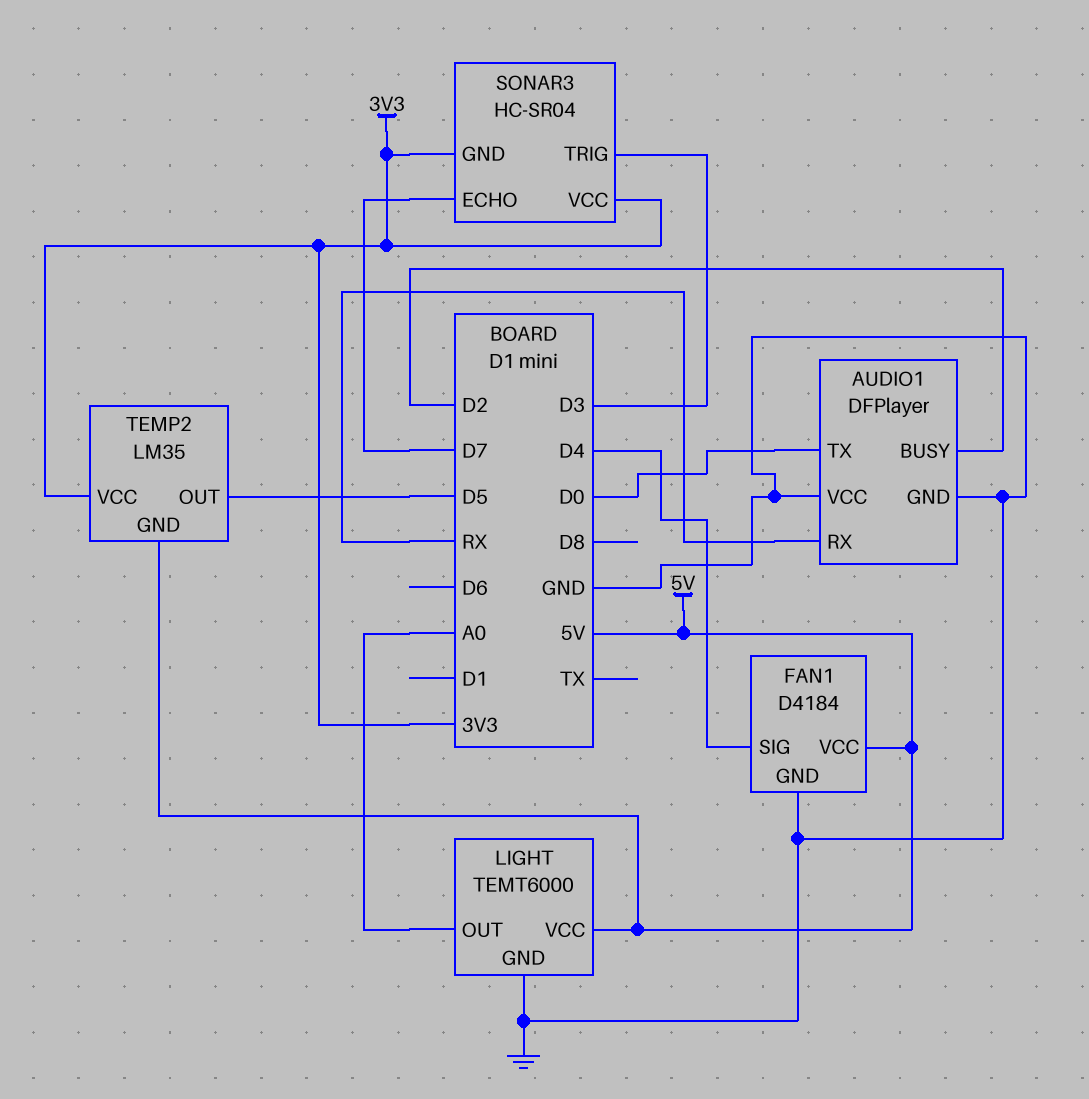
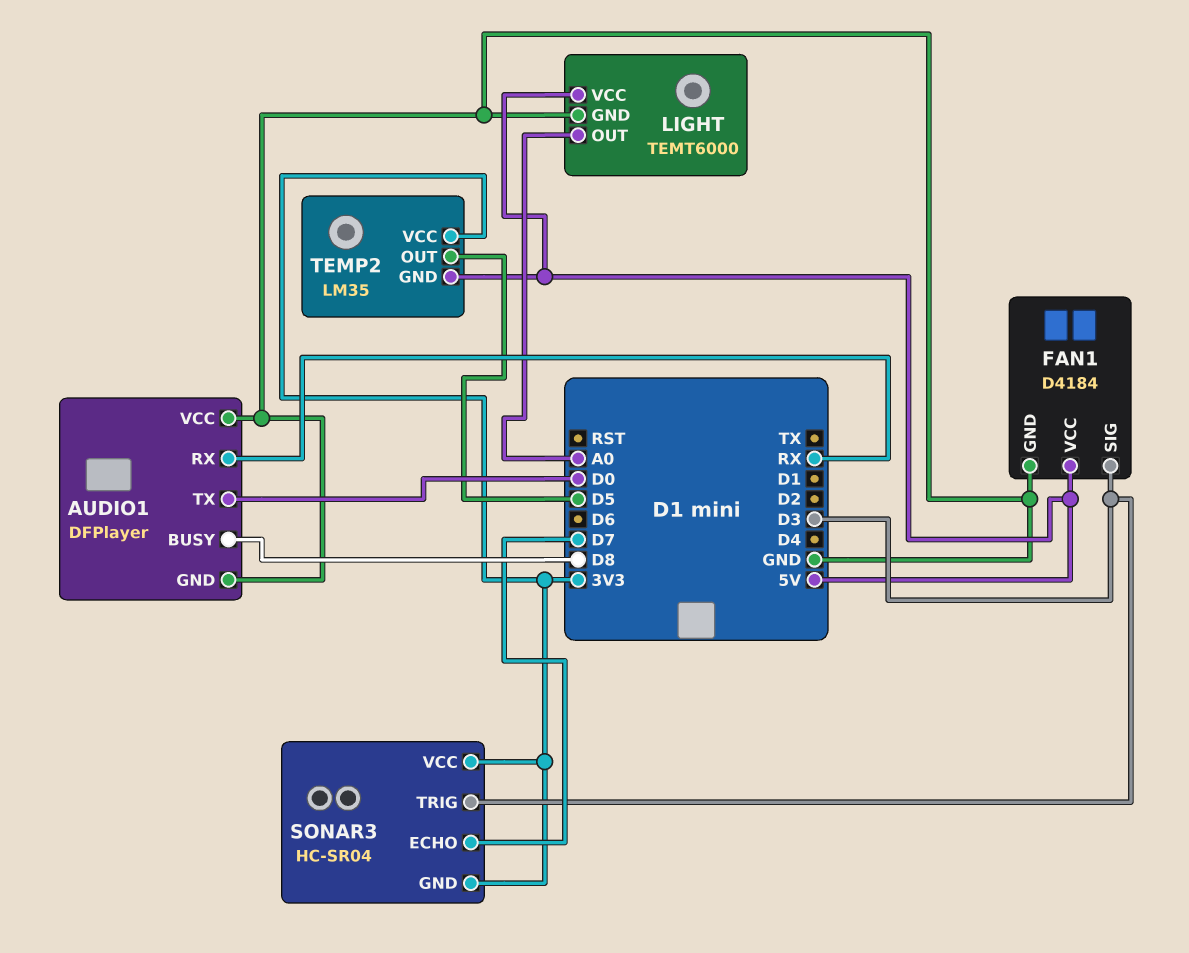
AUDIO1 pin BUSY: D2 -> D8
FAN1 pin SIG: D4 -> D3

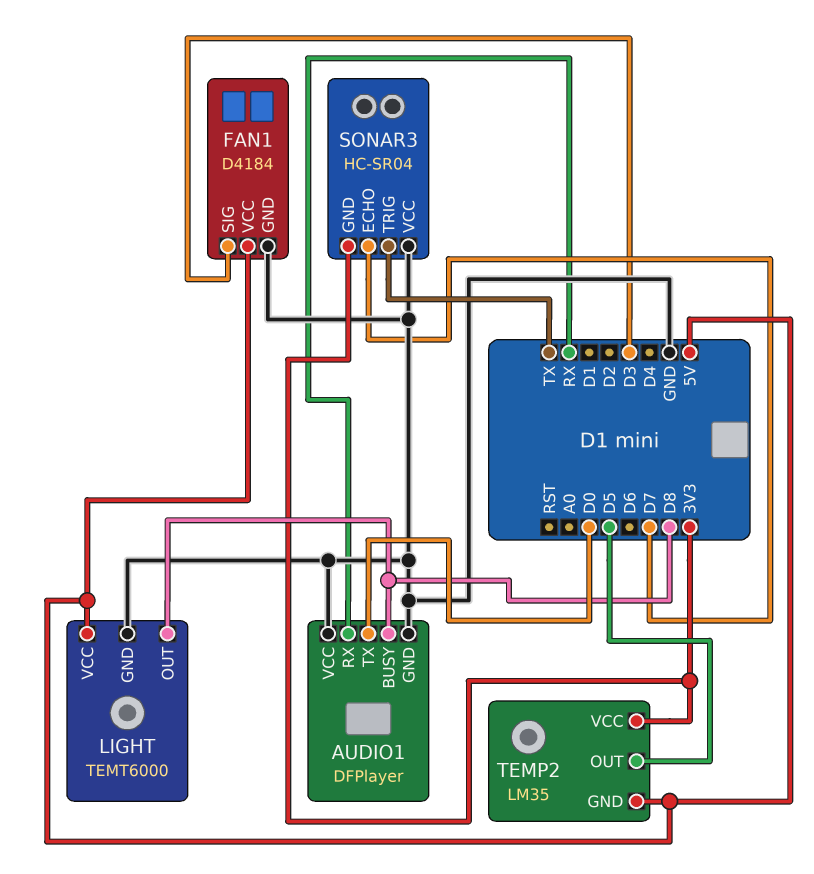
LIGHT pin OUT: A0 -> D8
SONAR3 pin TRIG: D3 -> TX
SONAR3 pin VCC: 3V3 -> GND

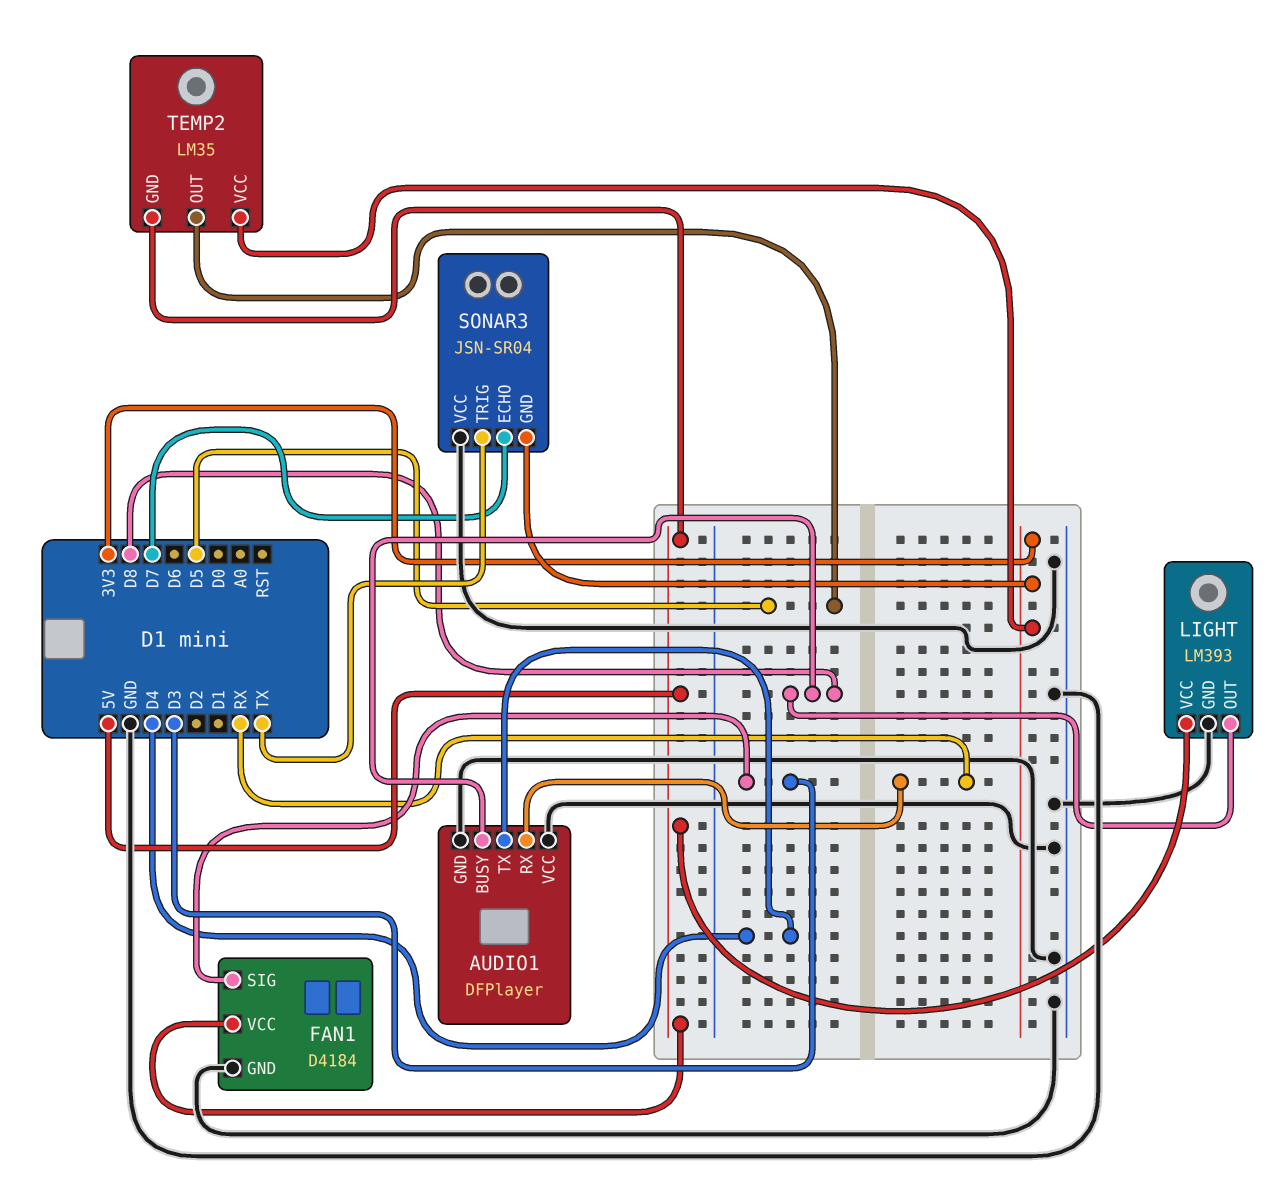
AUDIO1 pin TX: D0 -> D4
LIGHT: TEMT6000 -> LM393
SONAR3: HC-SR04 -> JSN-SR04

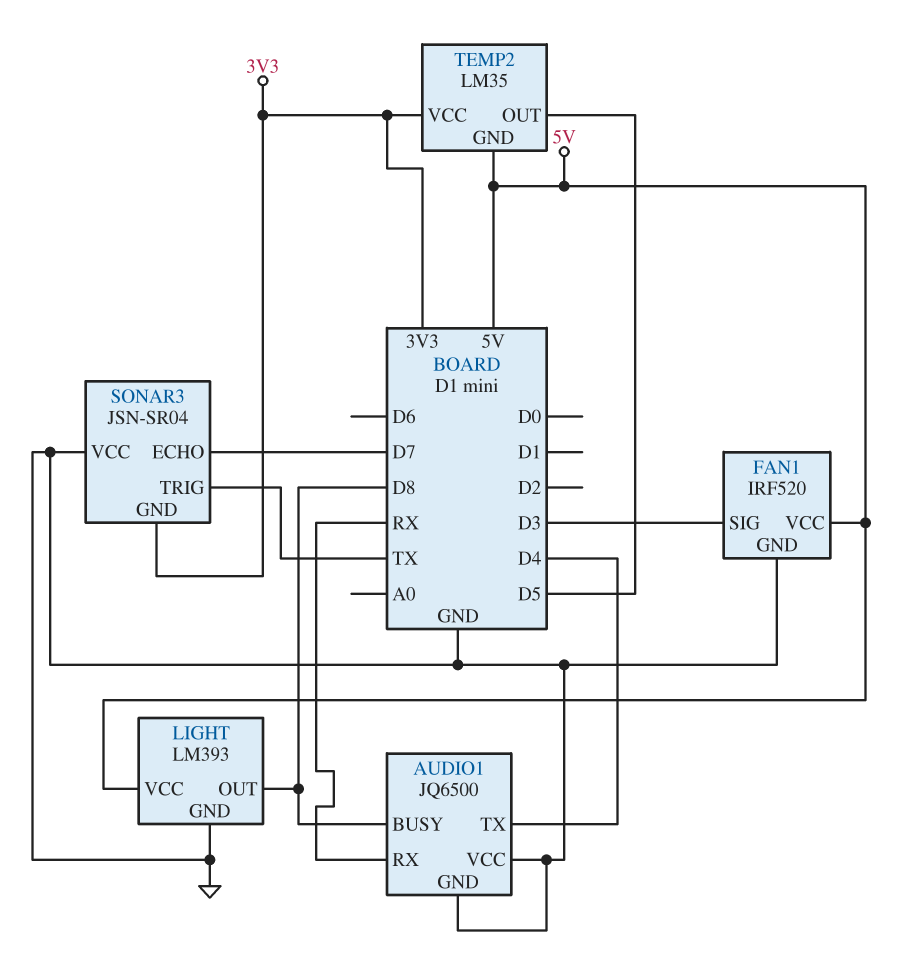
AUDIO1: DFPlayer -> JQ6500
FAN1: D4184 -> IRF520

